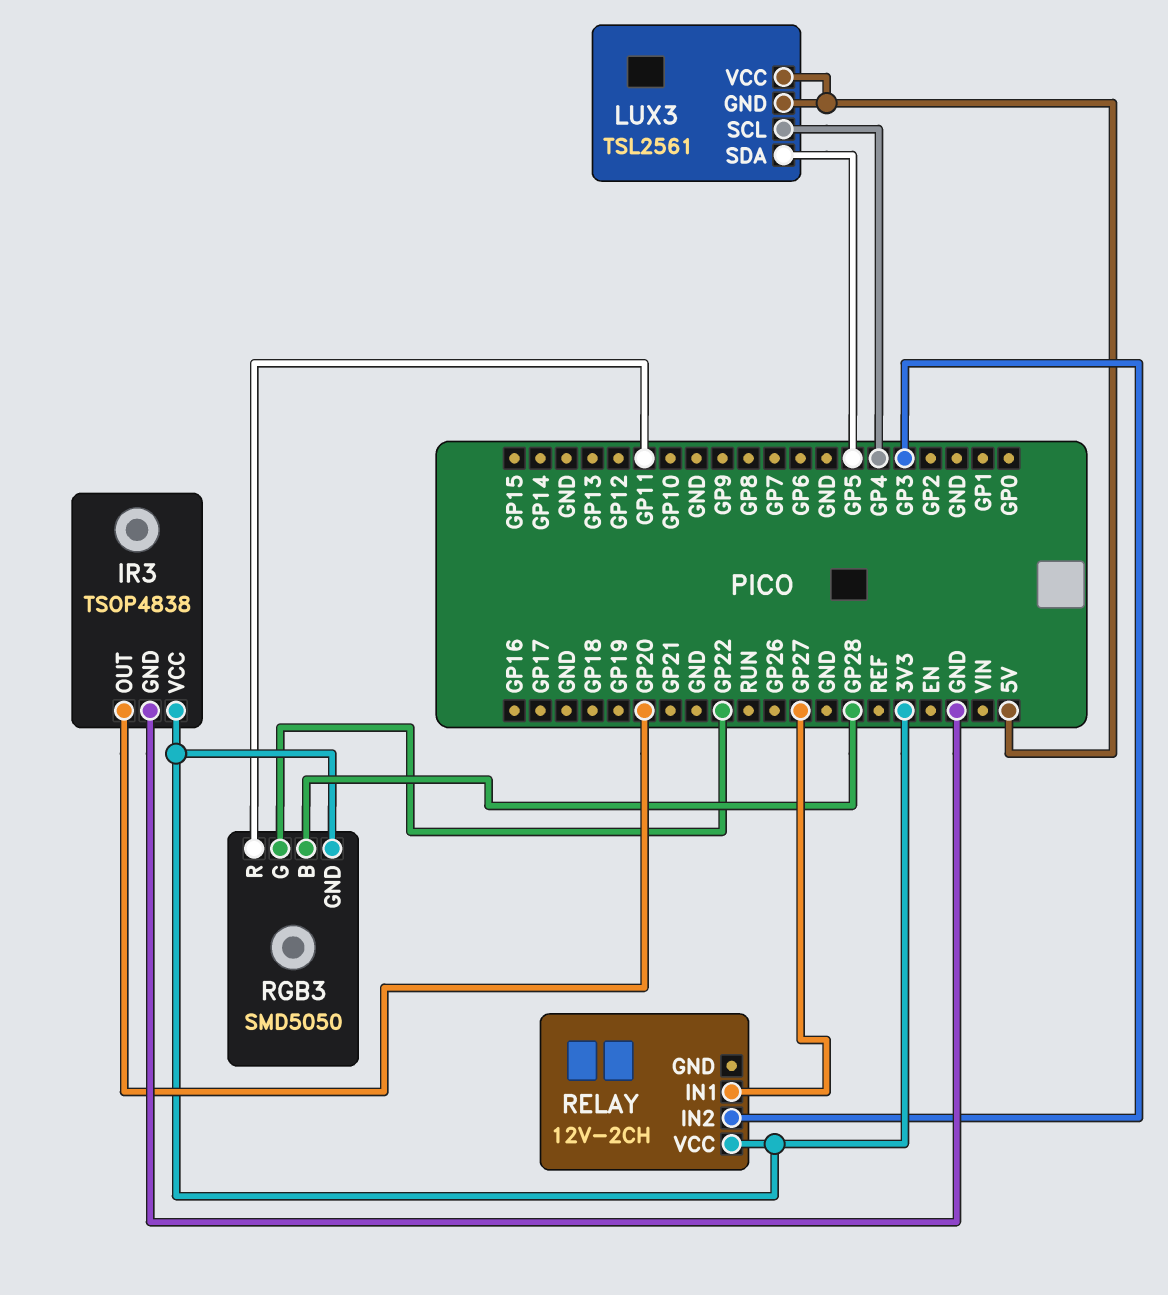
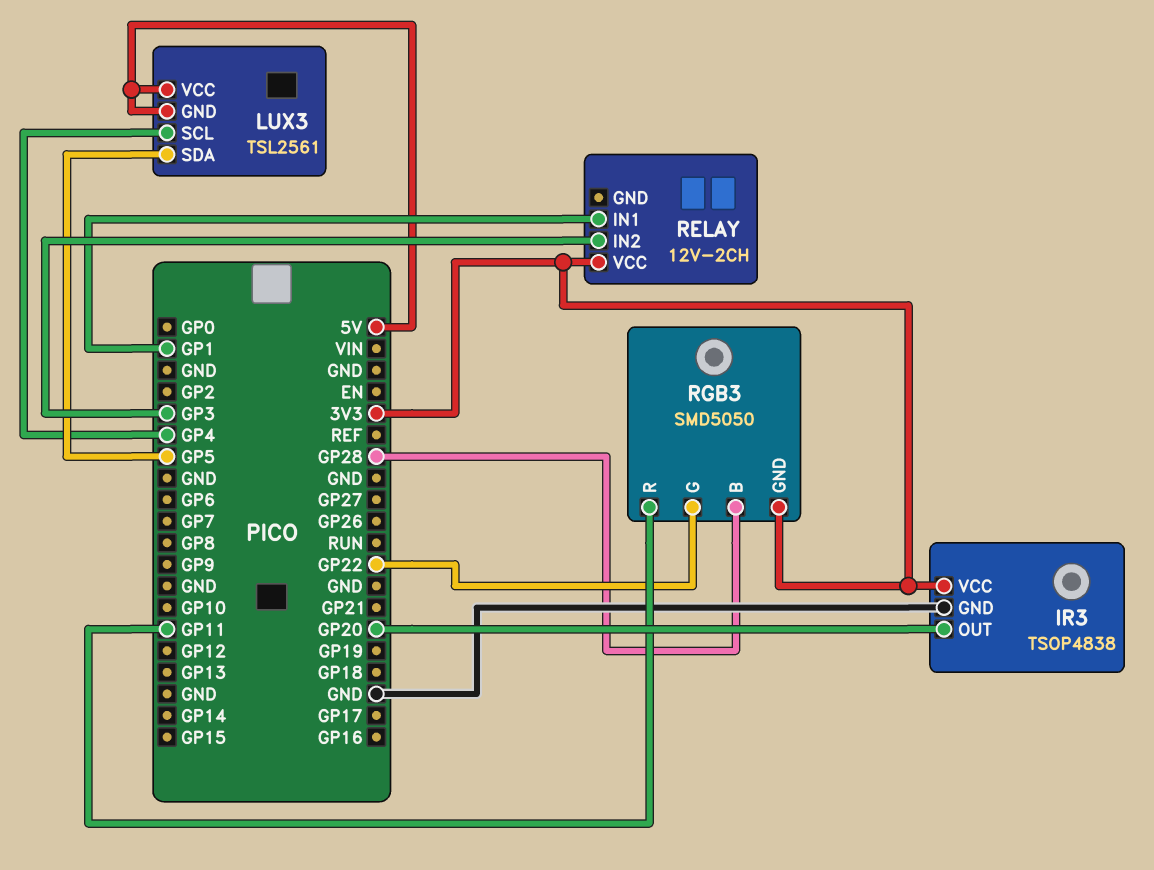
RELAY pin IN1: GP27 -> GP1

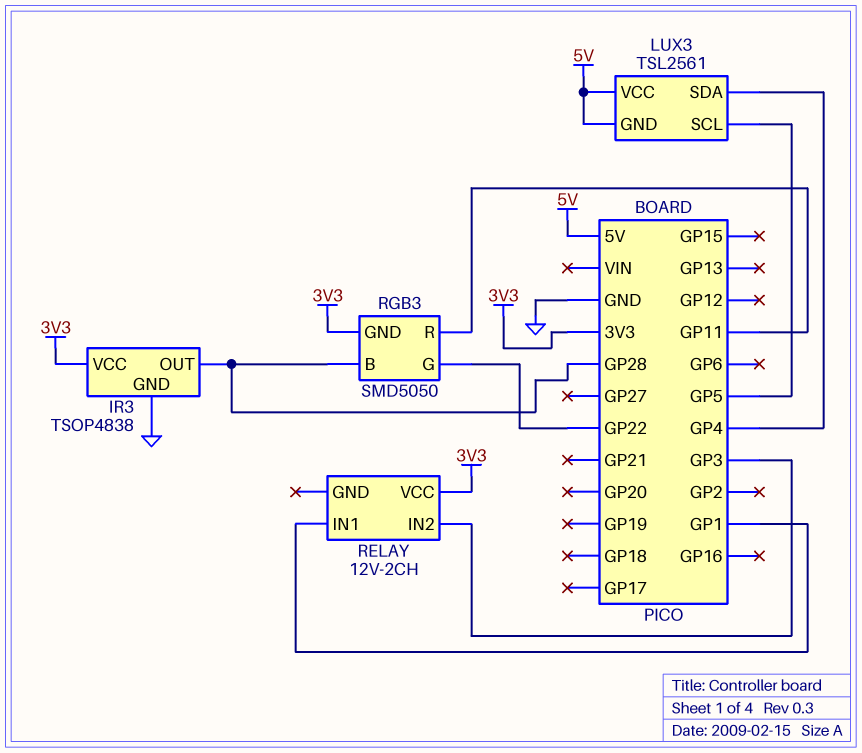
IR3 pin OUT: GP20 -> GP28
LUX3 pin SCL: GP4 -> GP5
LUX3 pin SDA: GP5 -> GP4

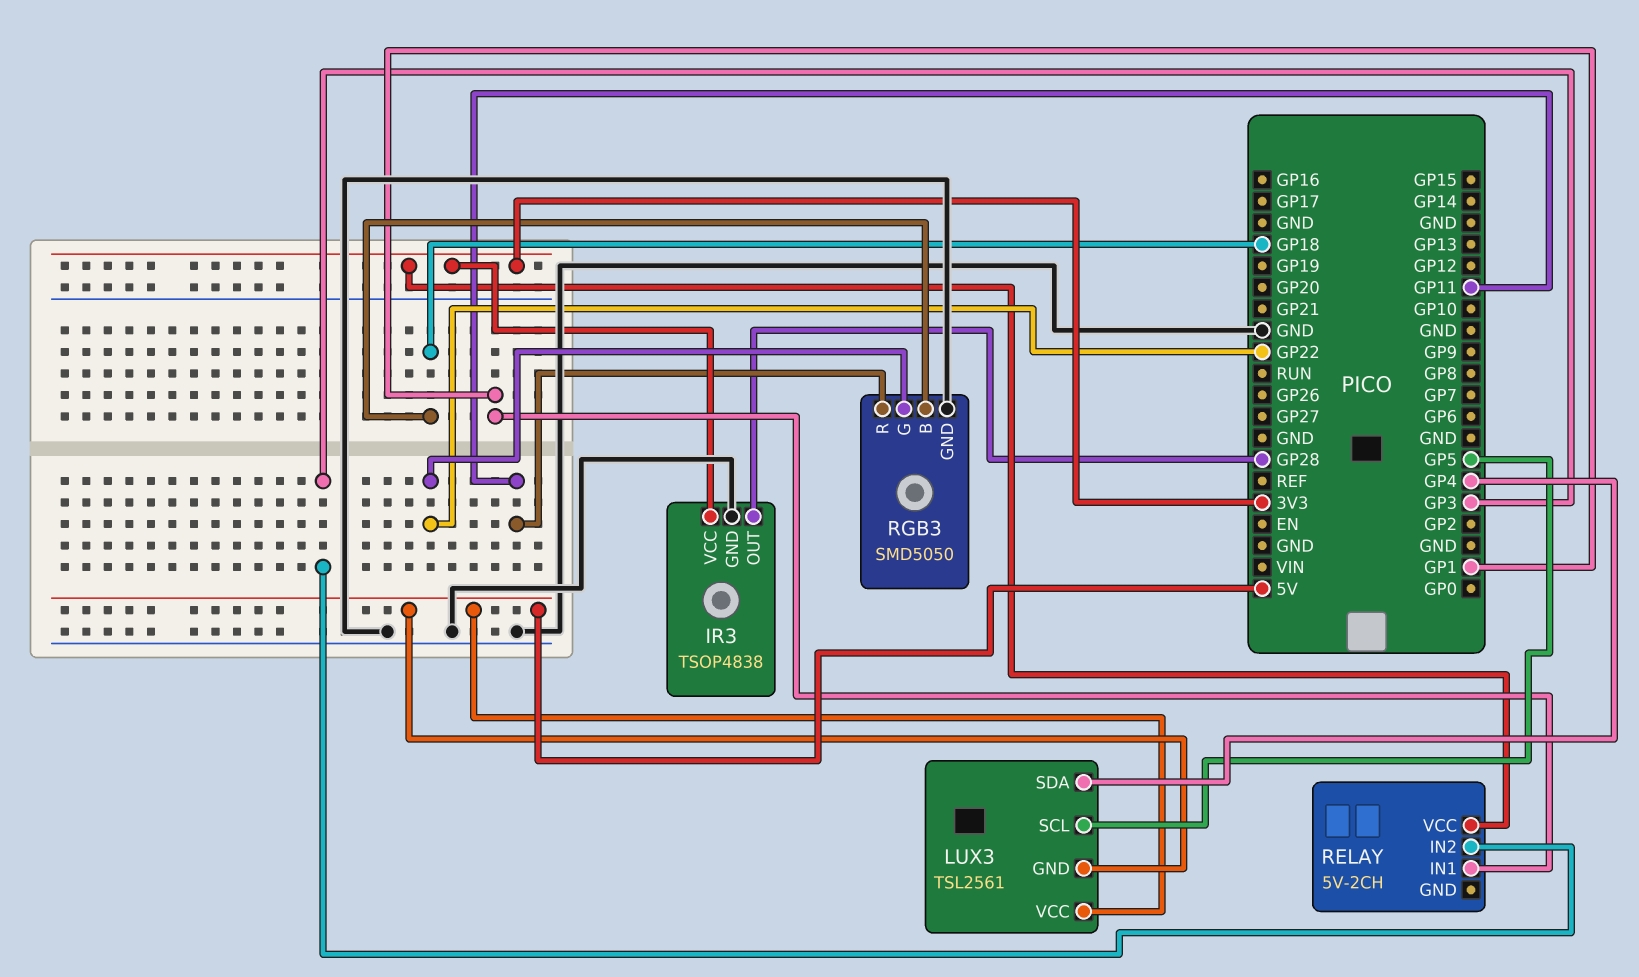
RELAY: 12V-2CH -> 5V-2CH
RGB3 pin B: GP28 -> GP18
RGB3 pin GND: 3V3 -> GND

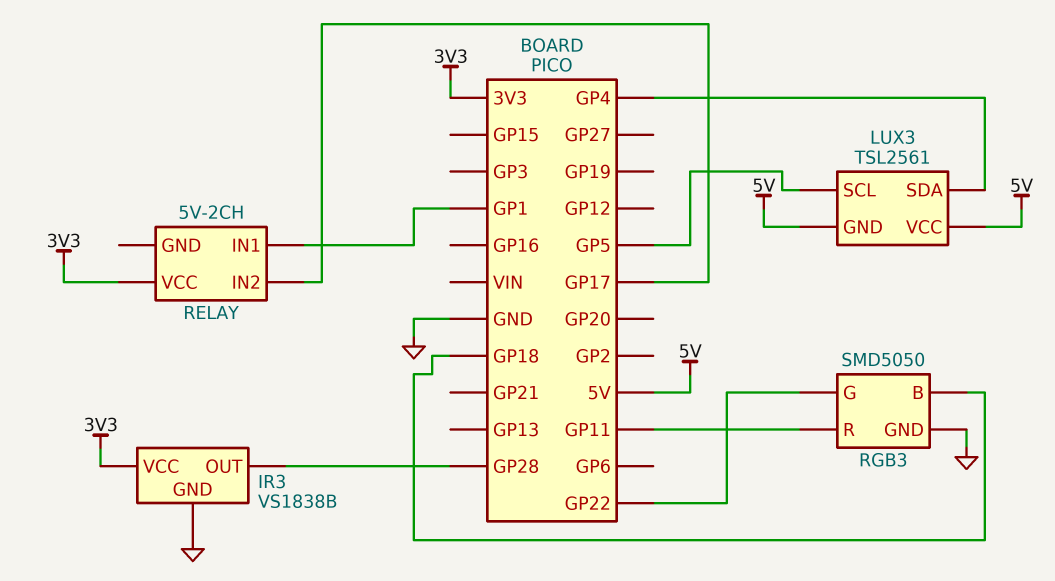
IR3: TSOP4838 -> VS1838B
RELAY pin IN2: GP3 -> GP17

